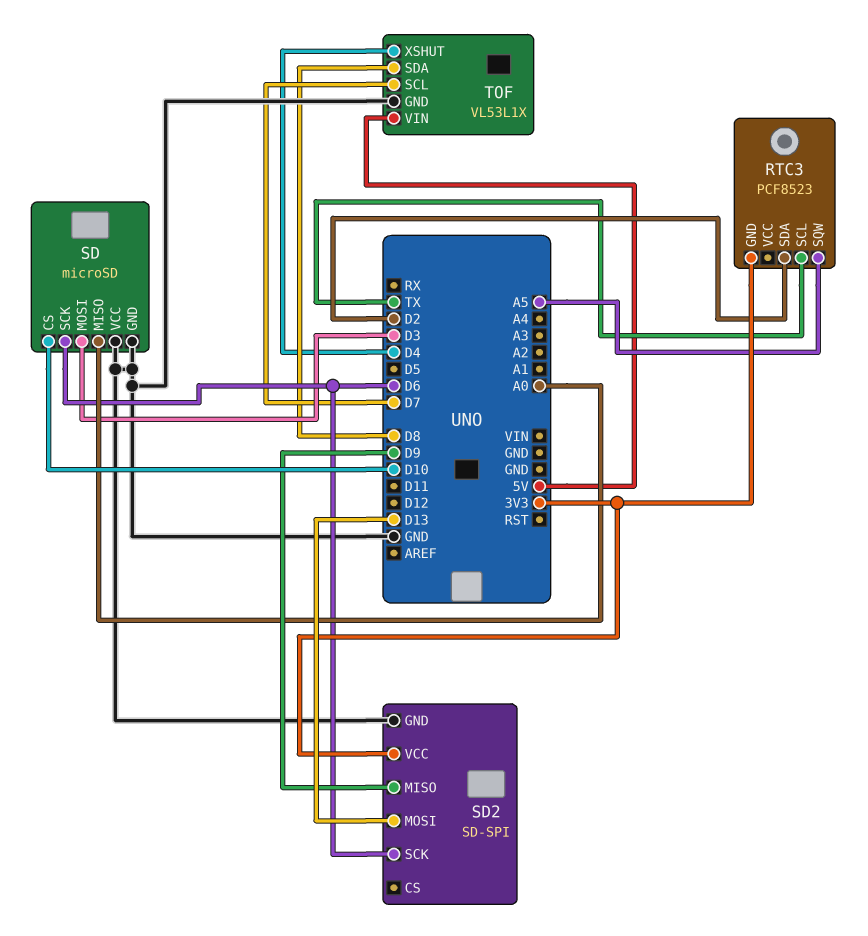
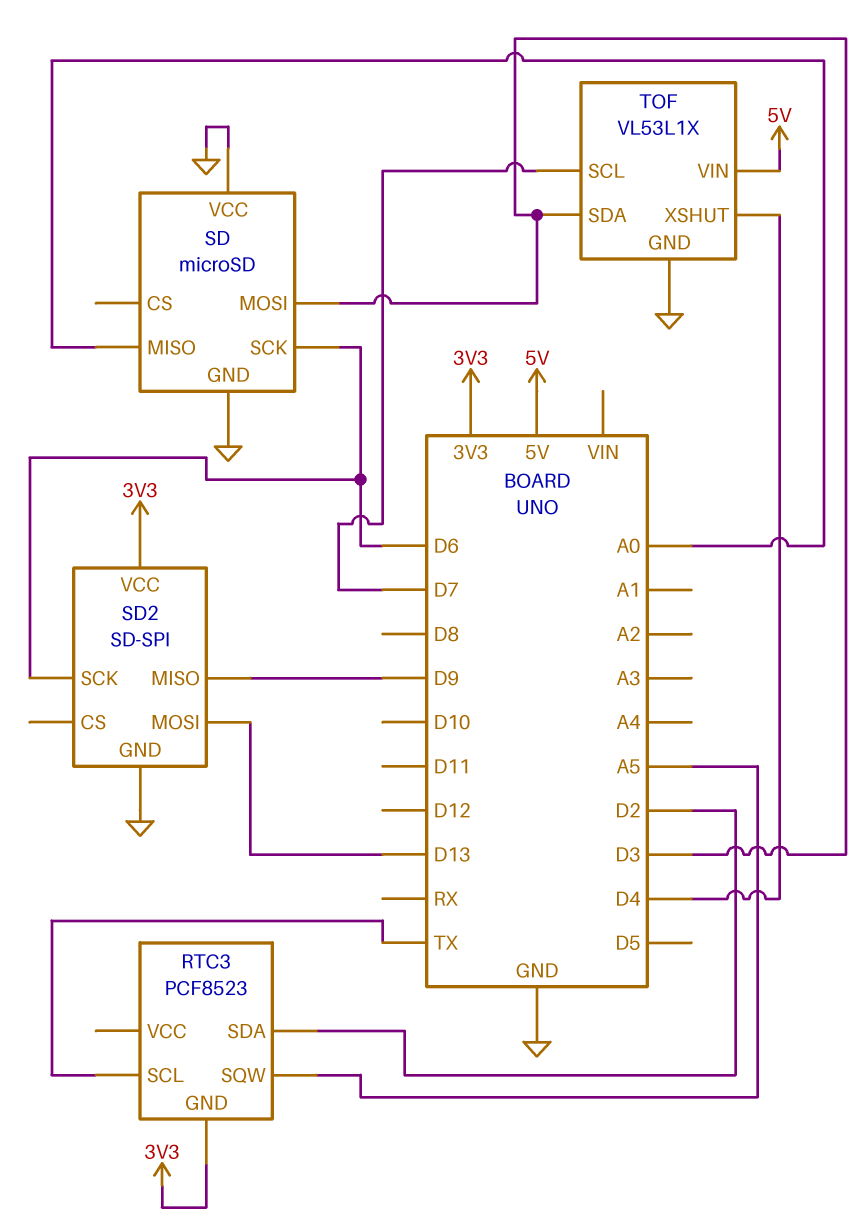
SD pin CS: D10 -> none
TOF pin SDA: D8 -> D3

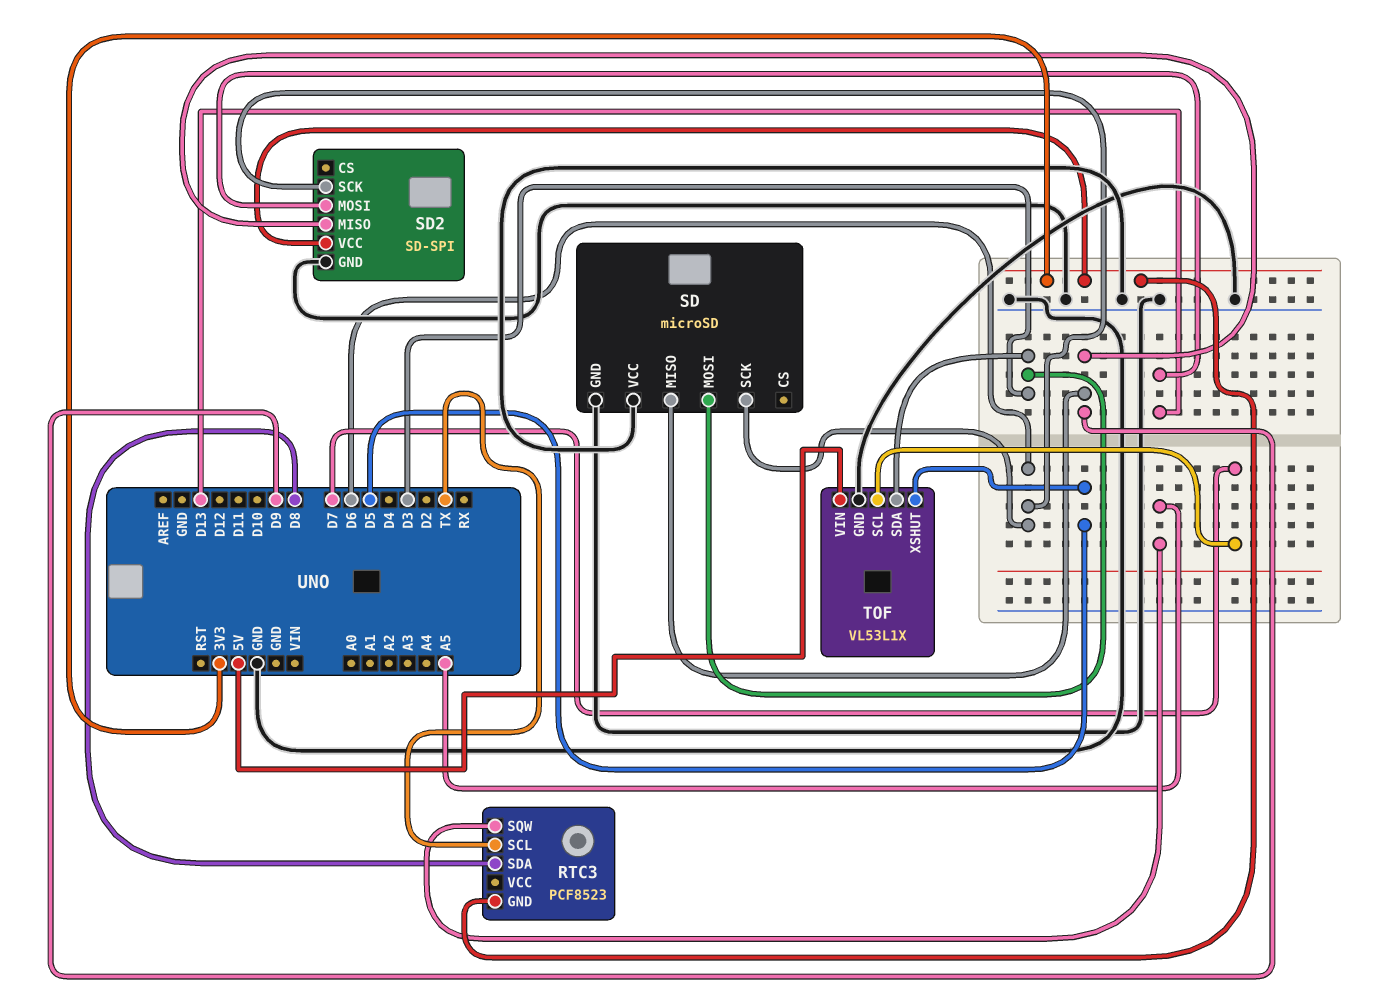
RTC3 pin SDA: D2 -> D8
SD pin MISO: A0 -> D9
TOF pin XSHUT: D4 -> D5

